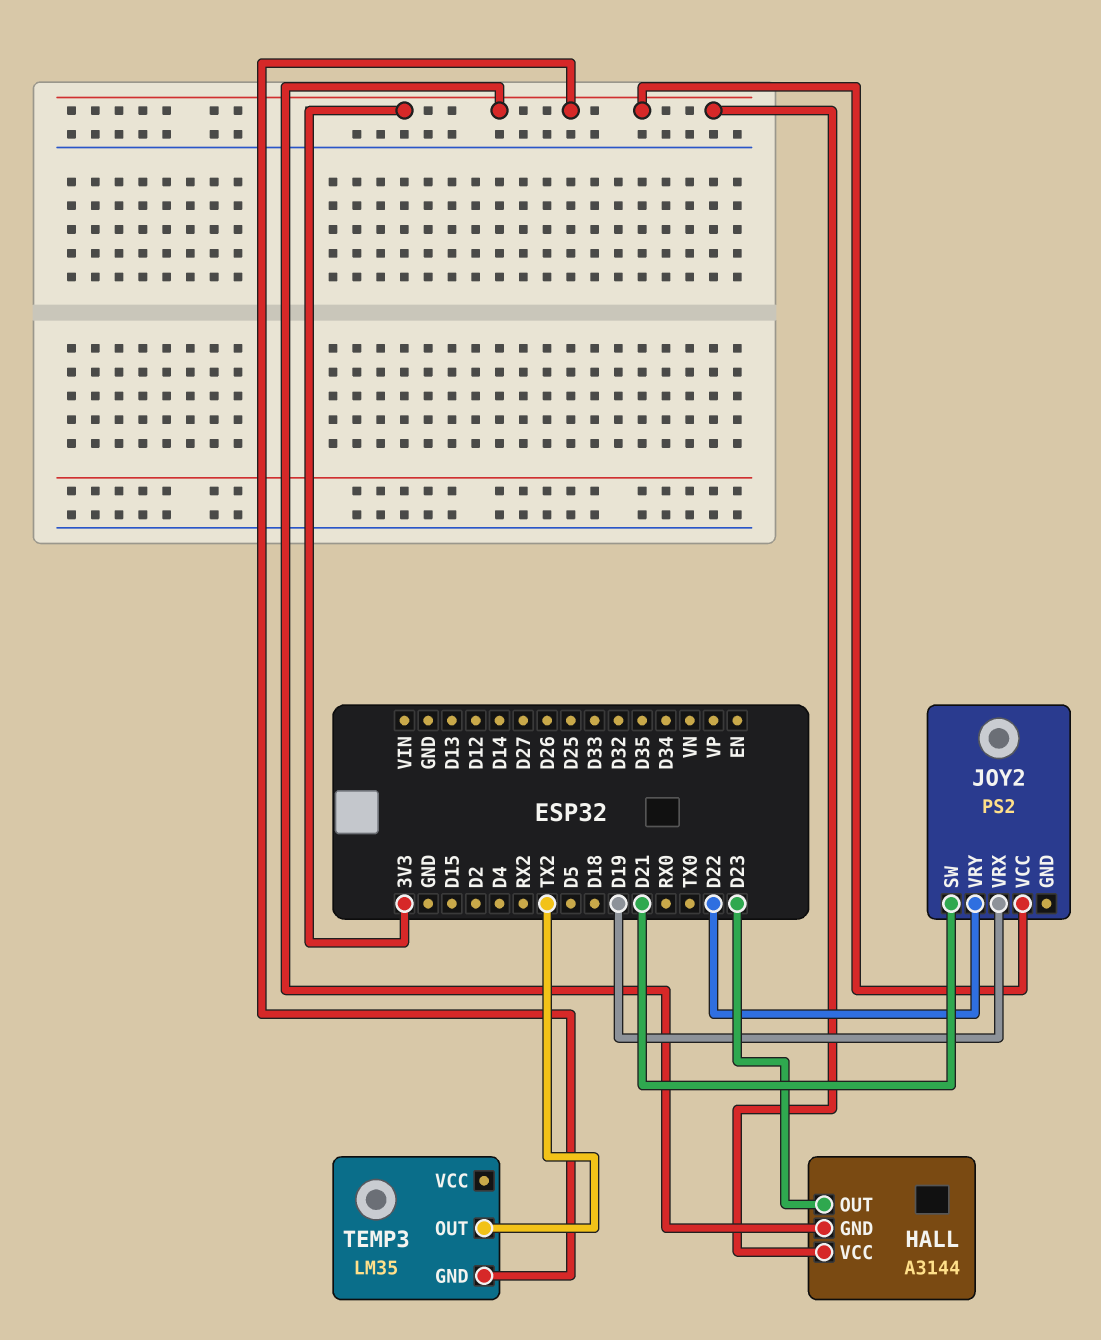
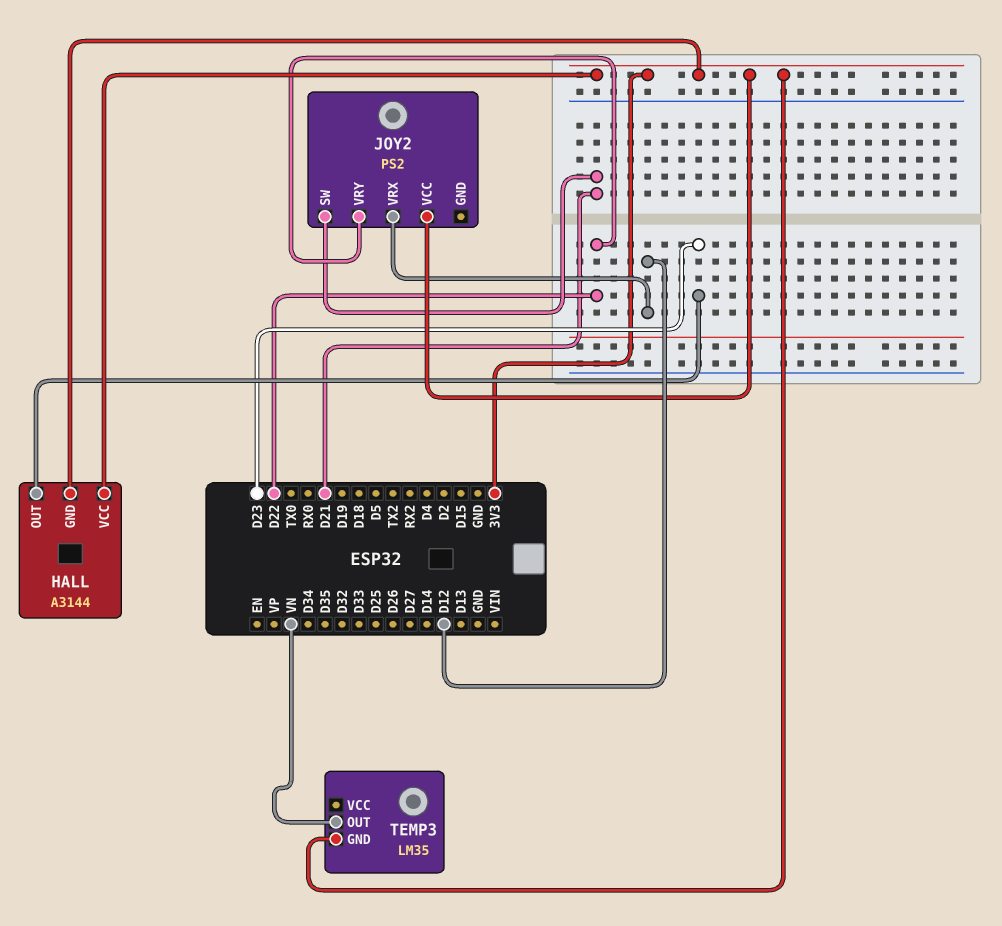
JOY2 pin VRX: D19 -> D12
TEMP3 pin OUT: TX2 -> VN

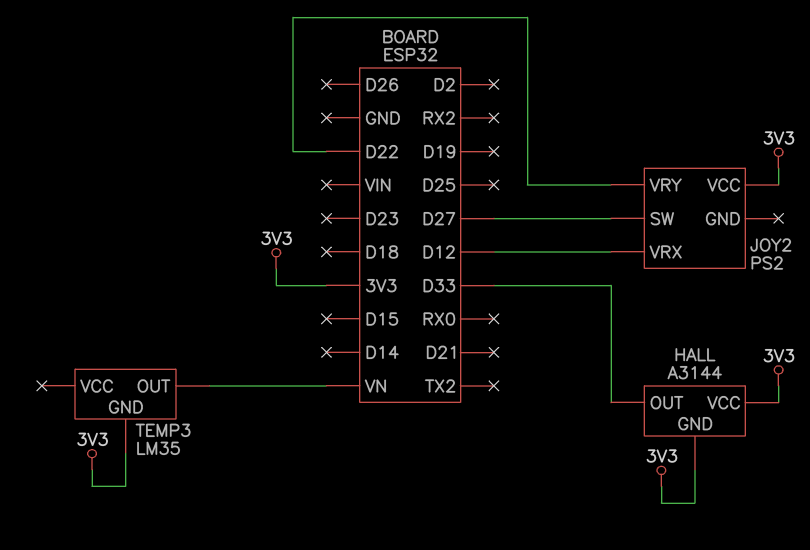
HALL pin OUT: D23 -> D33
JOY2 pin SW: D21 -> D27

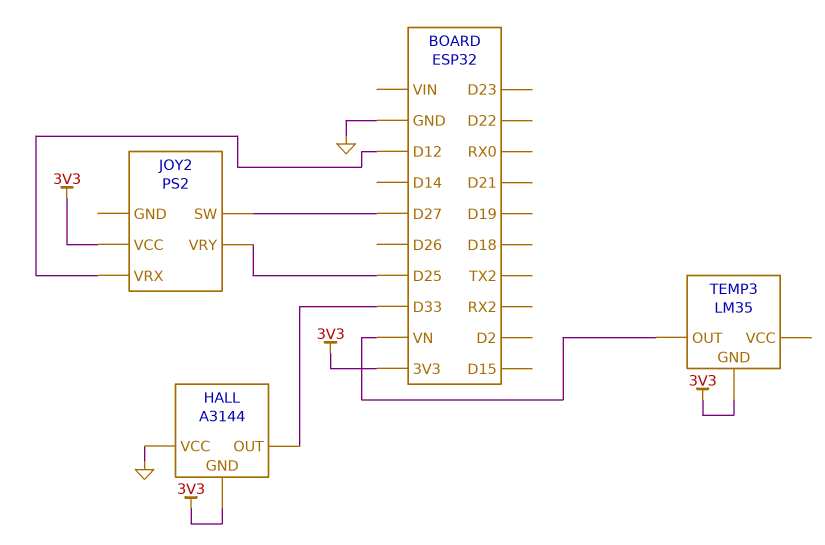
HALL pin VCC: 3V3 -> GND
JOY2 pin VRY: D22 -> D25

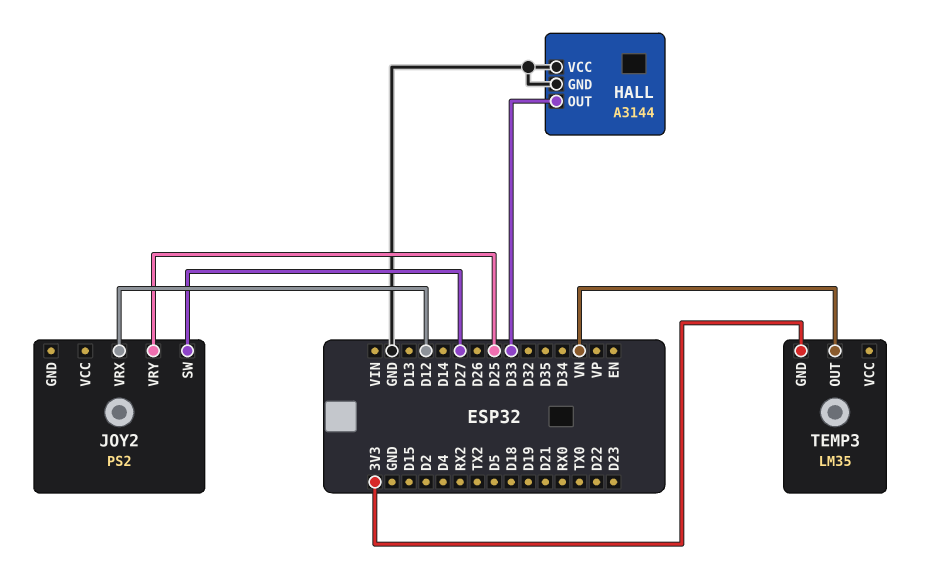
HALL pin GND: 3V3 -> GND
JOY2 pin VCC: 3V3 -> none

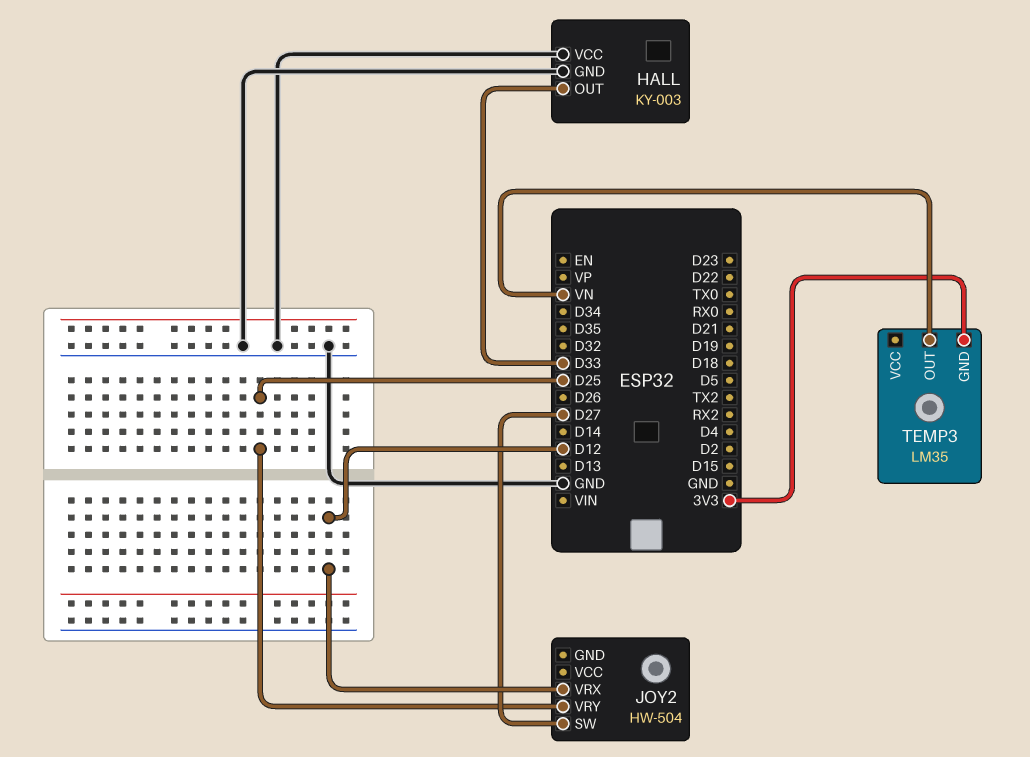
HALL: A3144 -> KY-003
JOY2: PS2 -> HW-504

